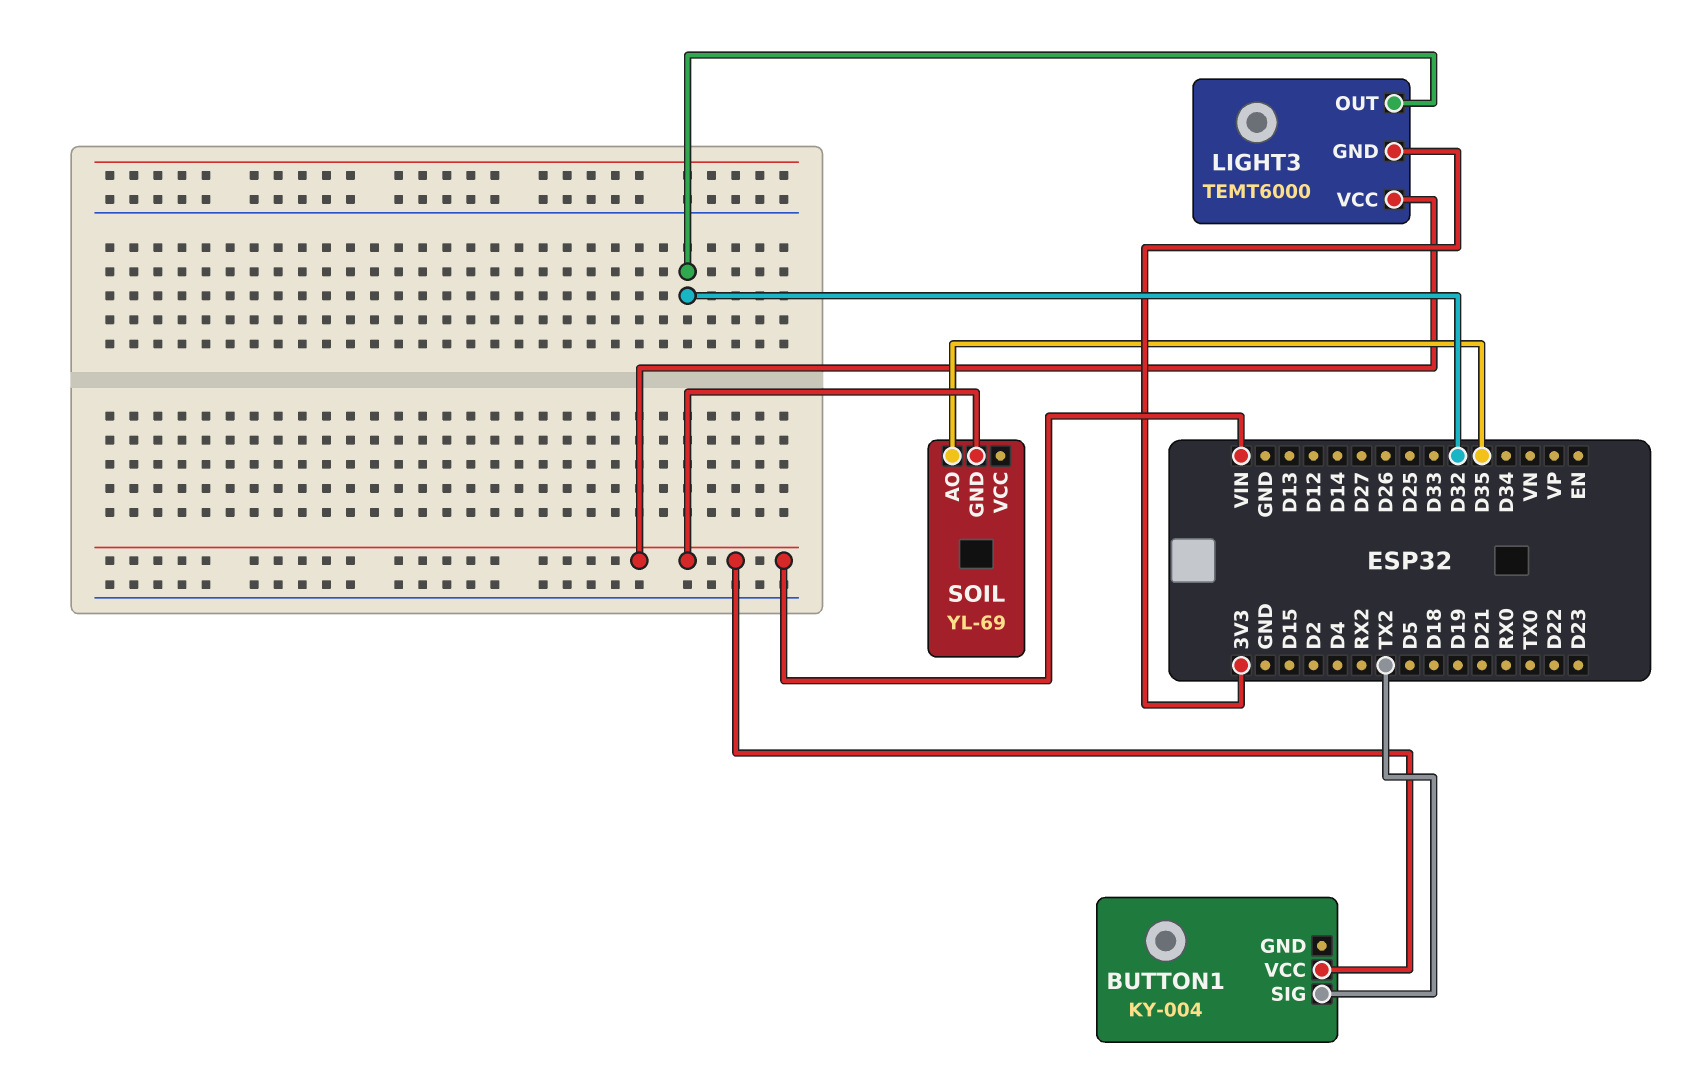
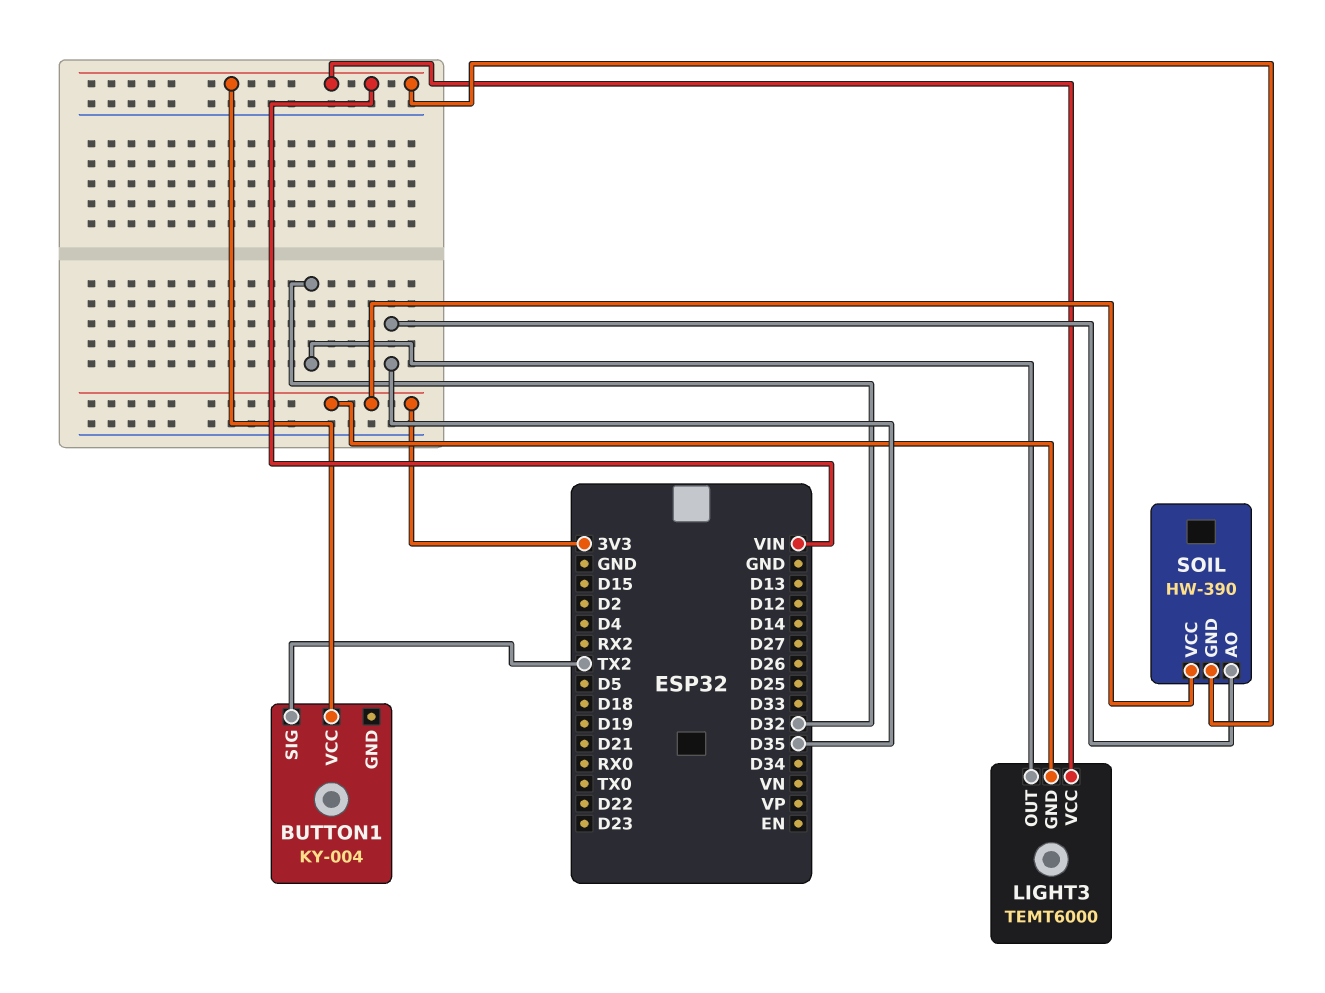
SOIL: YL-69 -> HW-390
SOIL pin VCC: none -> 3V3

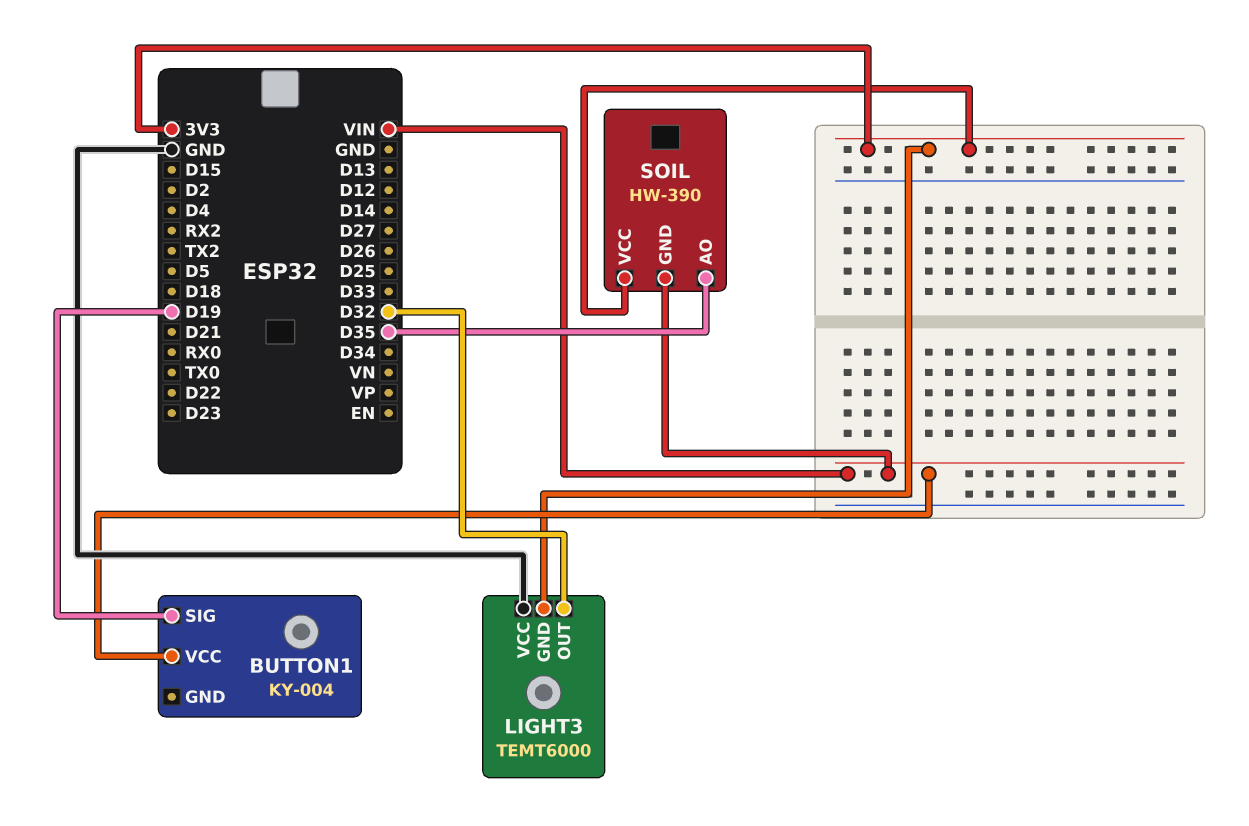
BUTTON1 pin SIG: TX2 -> D19
LIGHT3 pin VCC: VIN -> GND

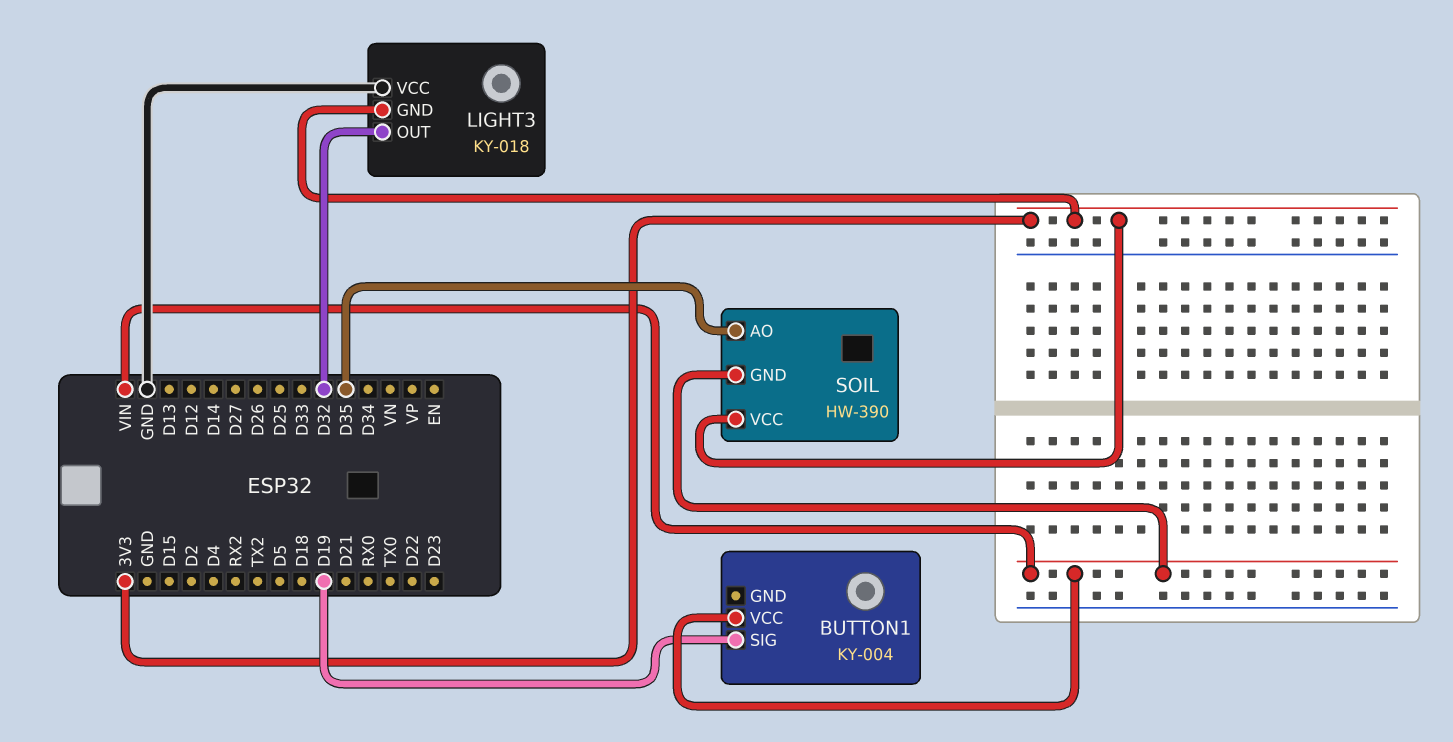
LIGHT3: TEMT6000 -> KY-018

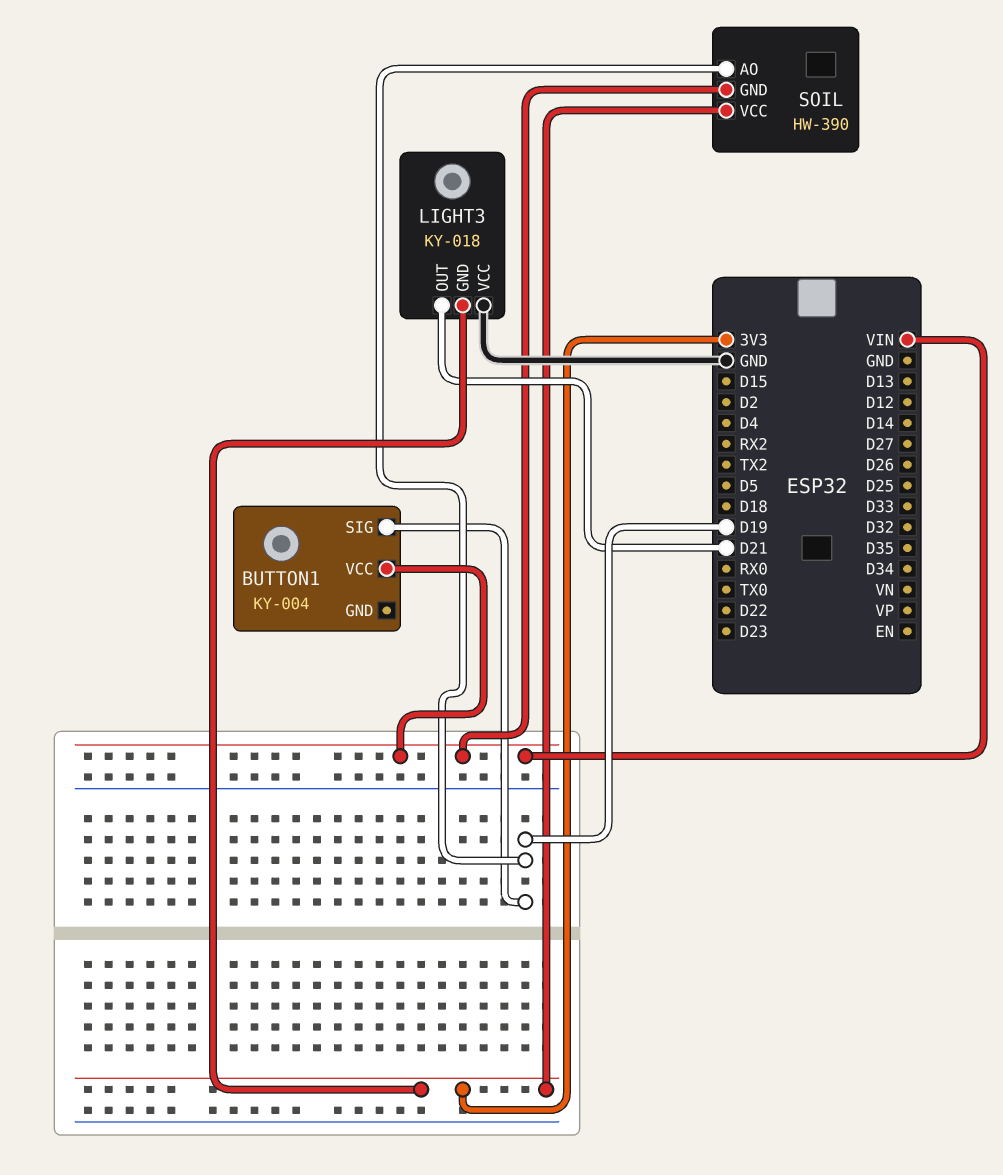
LIGHT3 pin OUT: D32 -> D21
SOIL pin AO: D35 -> D19

